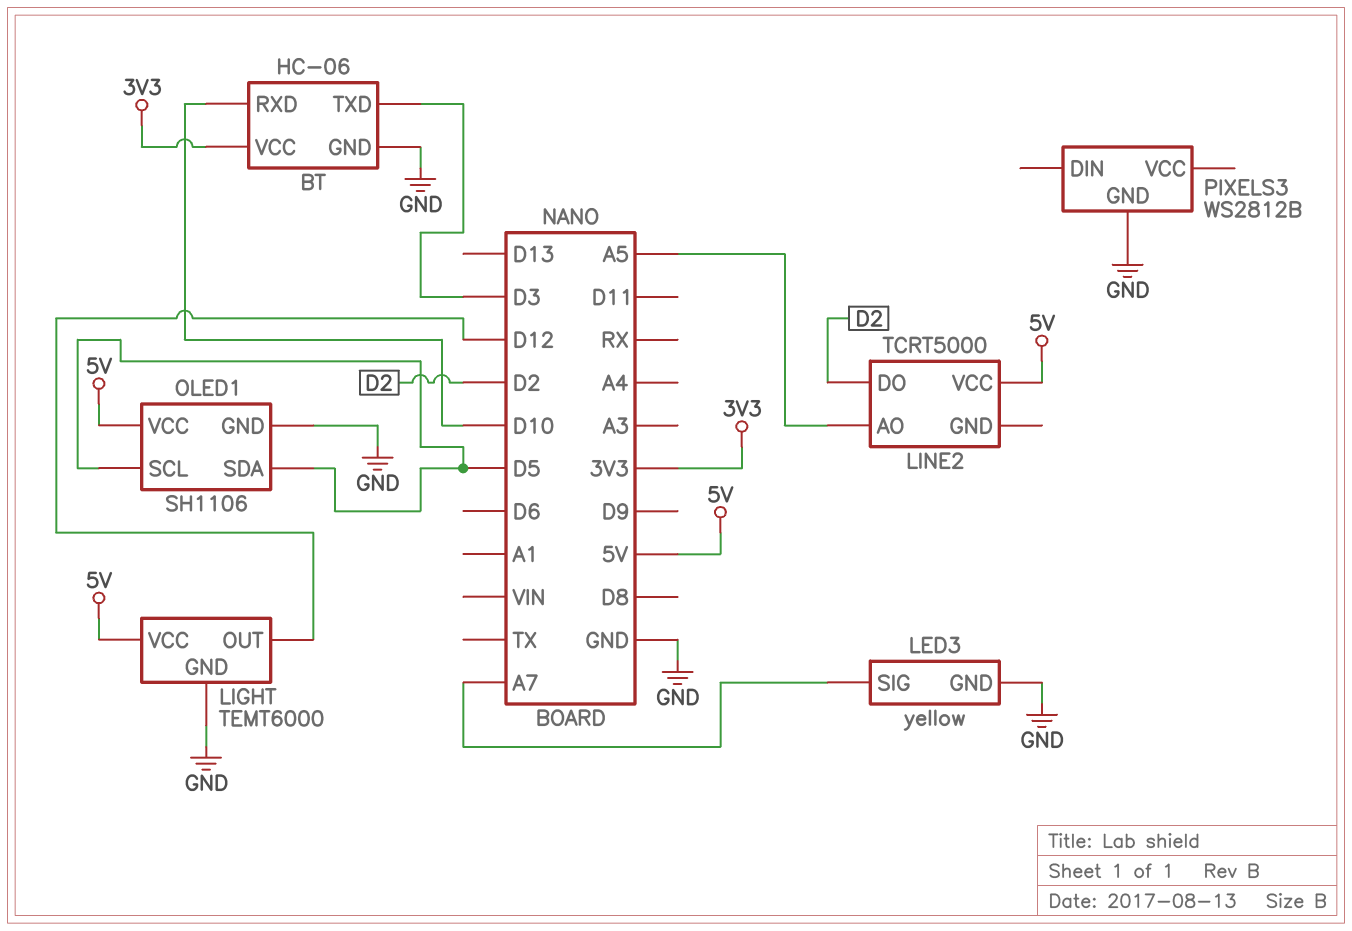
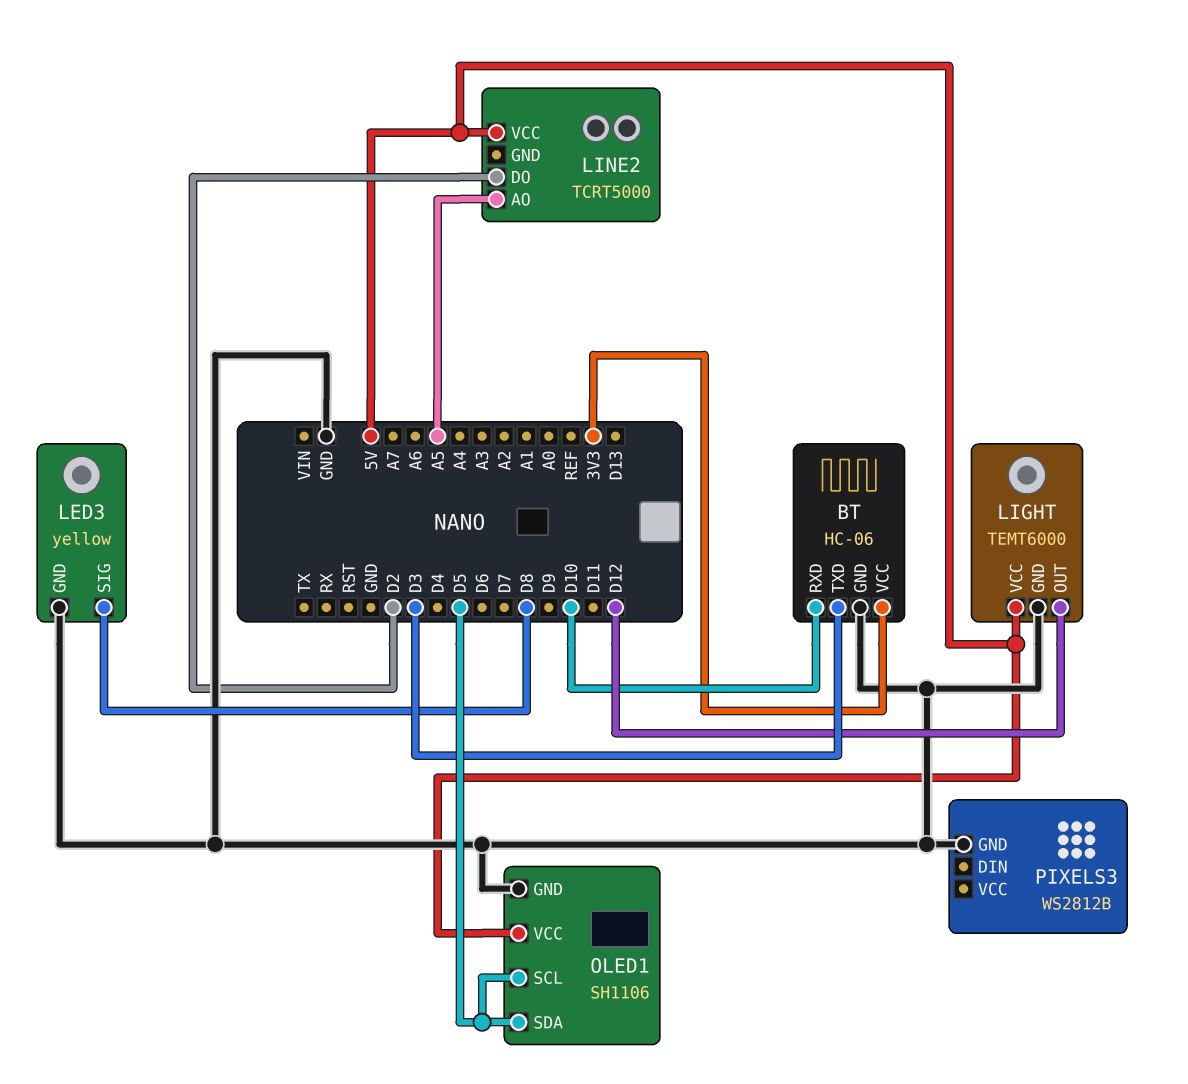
LED3 pin SIG: A7 -> D8

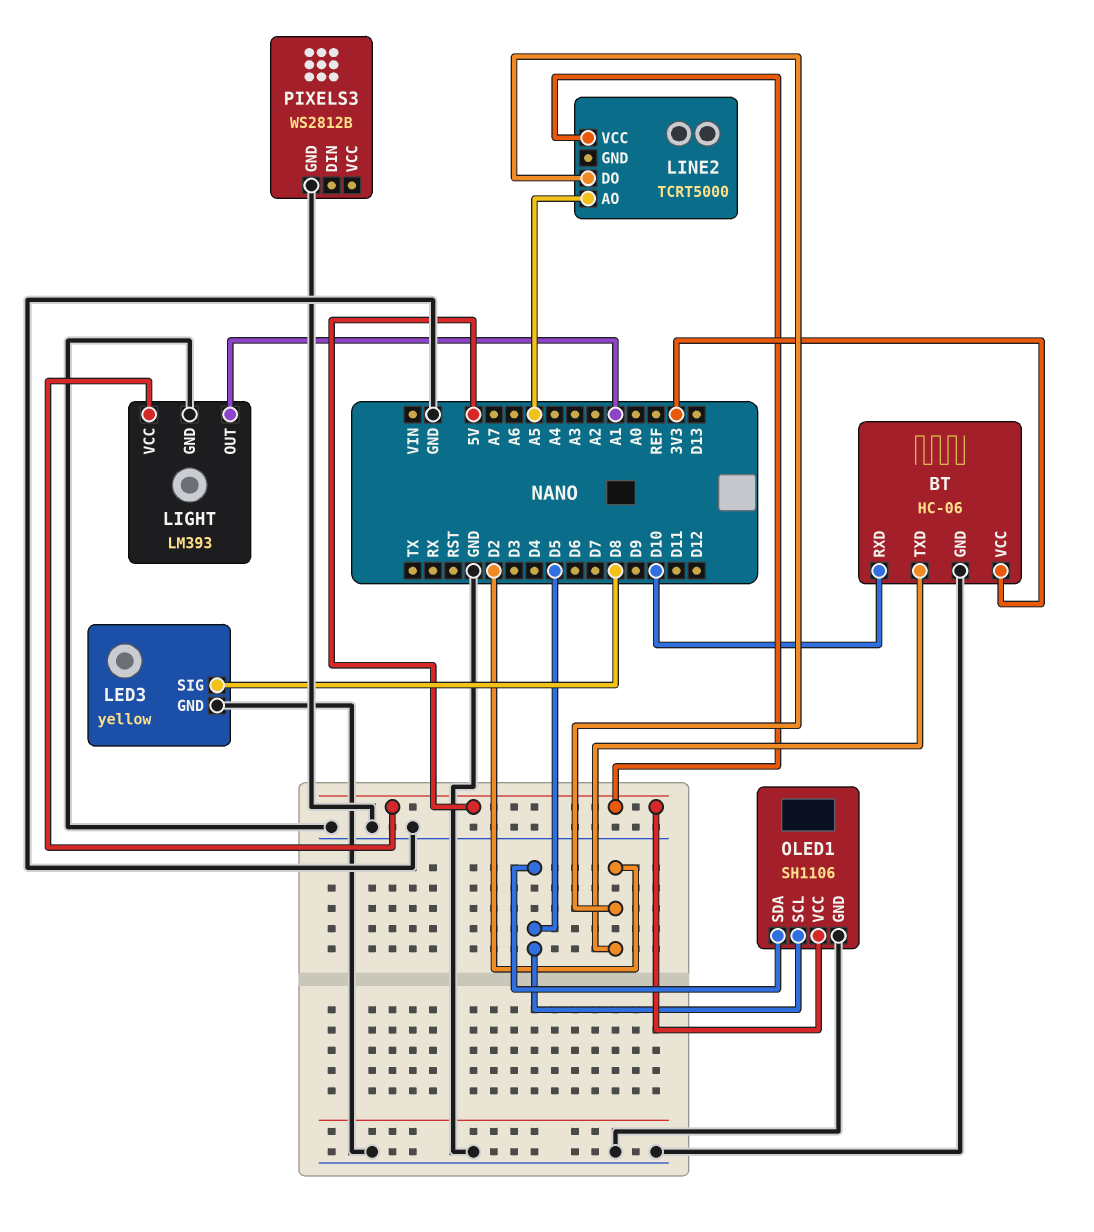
BT pin TXD: D3 -> D2
LIGHT: TEMT6000 -> LM393
LIGHT pin OUT: D12 -> A1

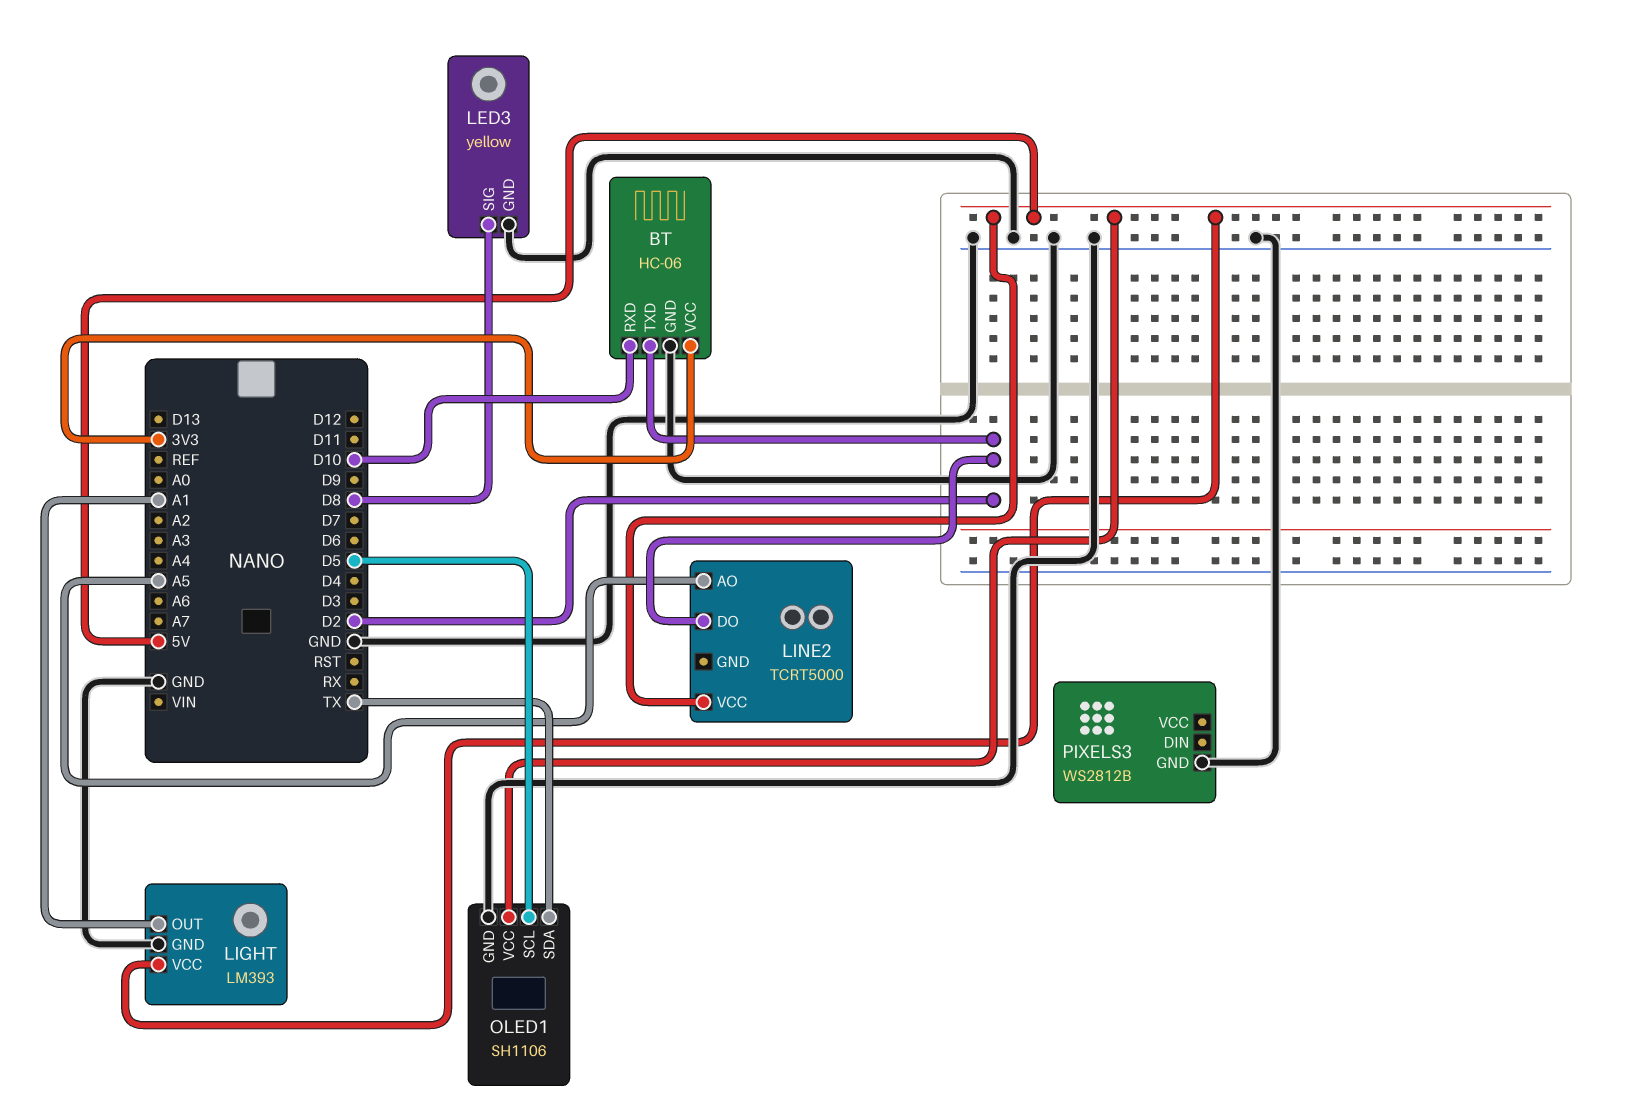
OLED1 pin SDA: D5 -> TX

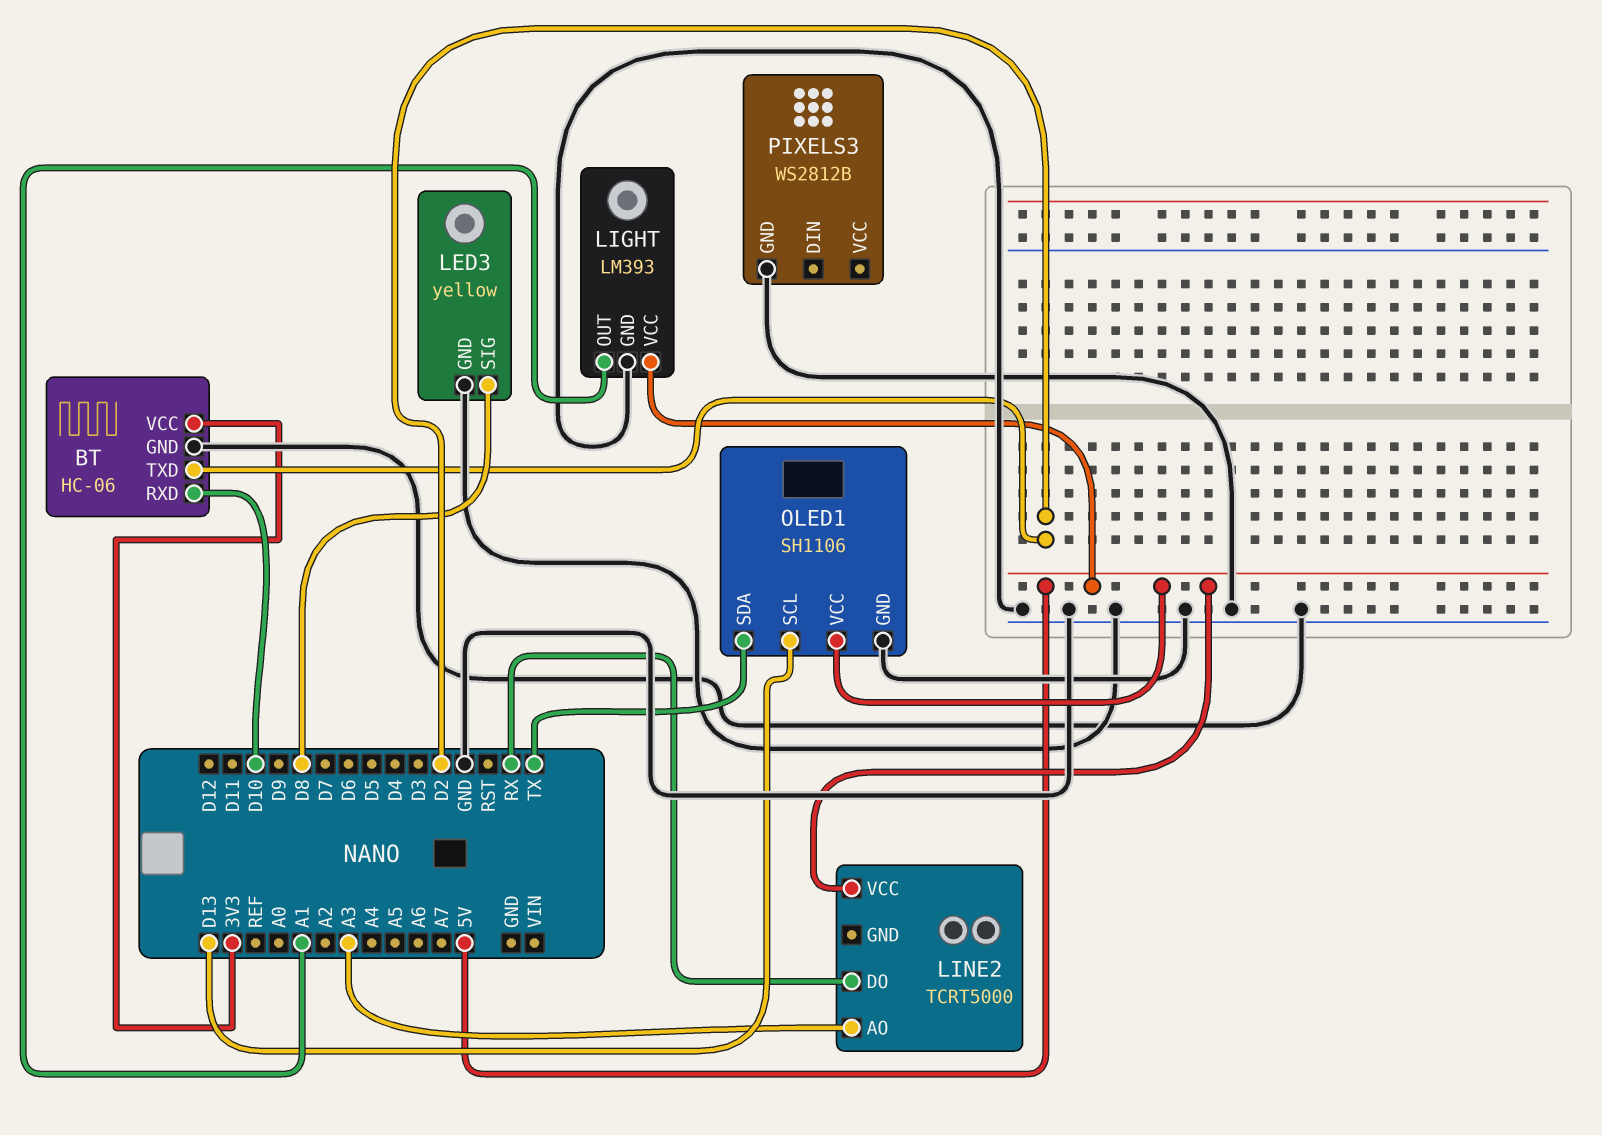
LINE2 pin AO: A5 -> A3
LINE2 pin DO: D2 -> RX
OLED1 pin SCL: D5 -> D13

